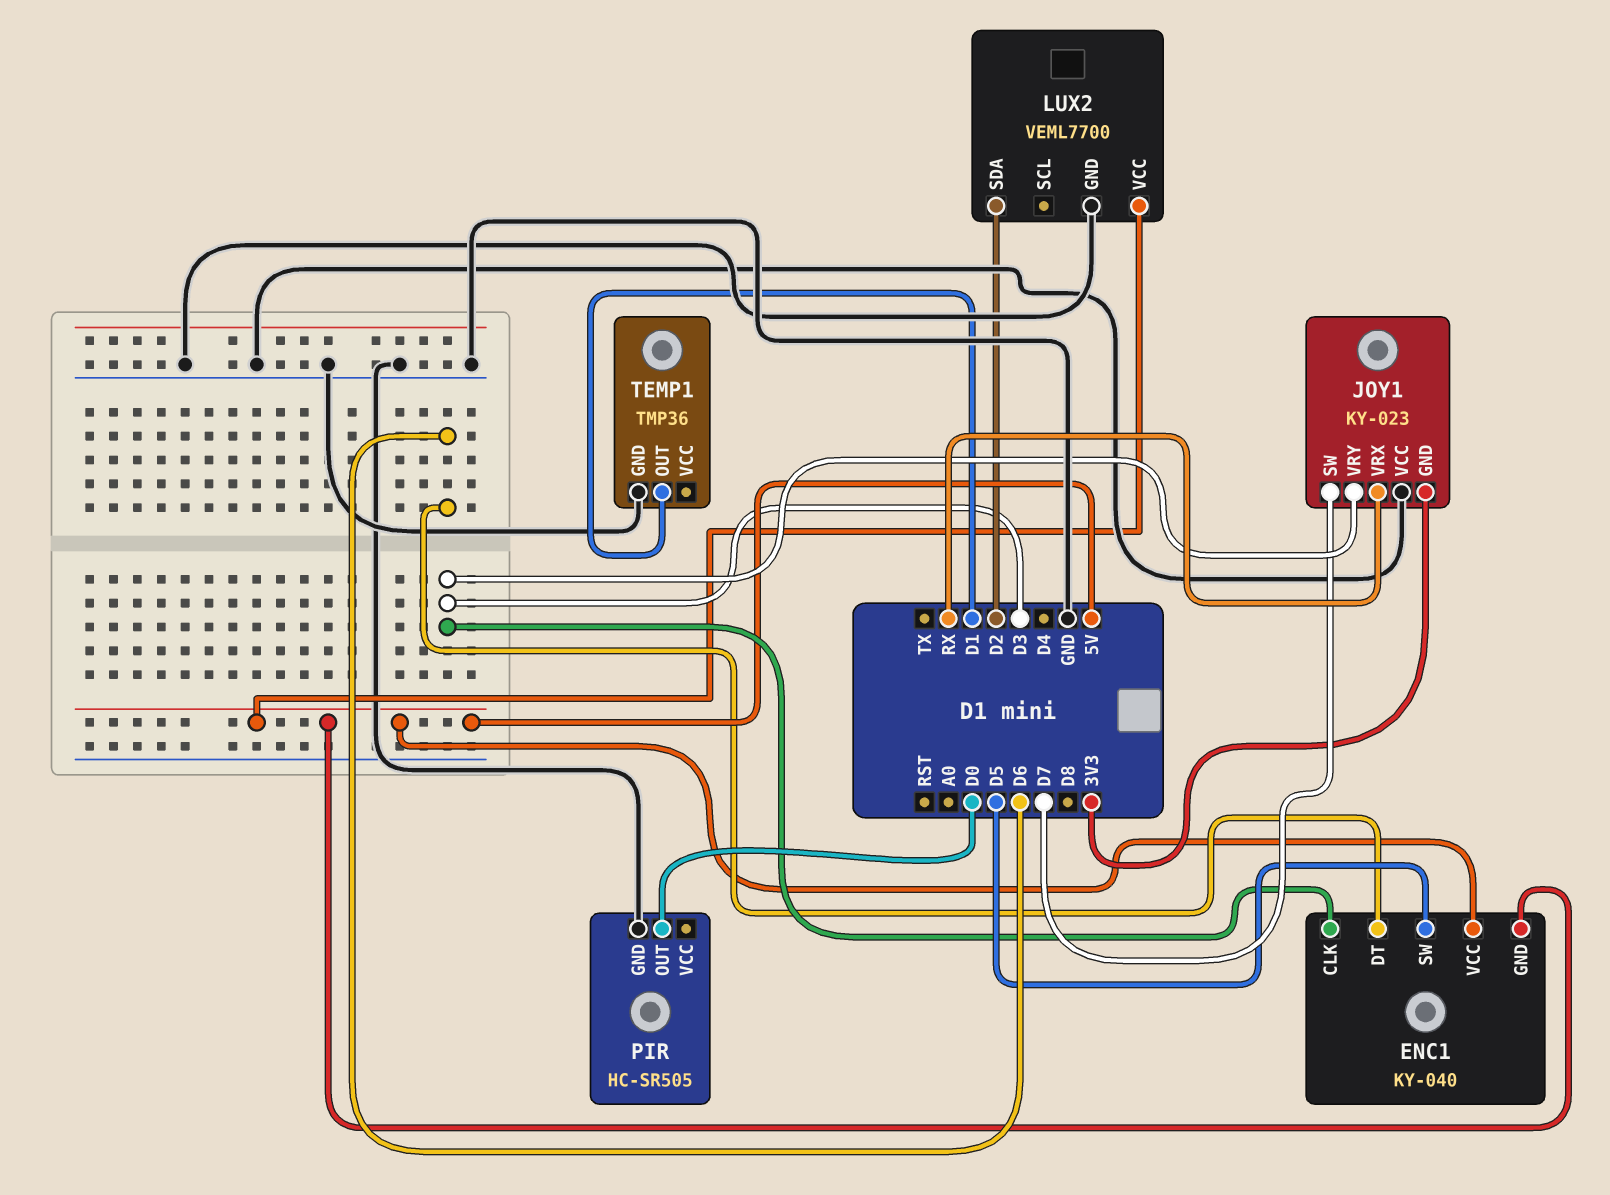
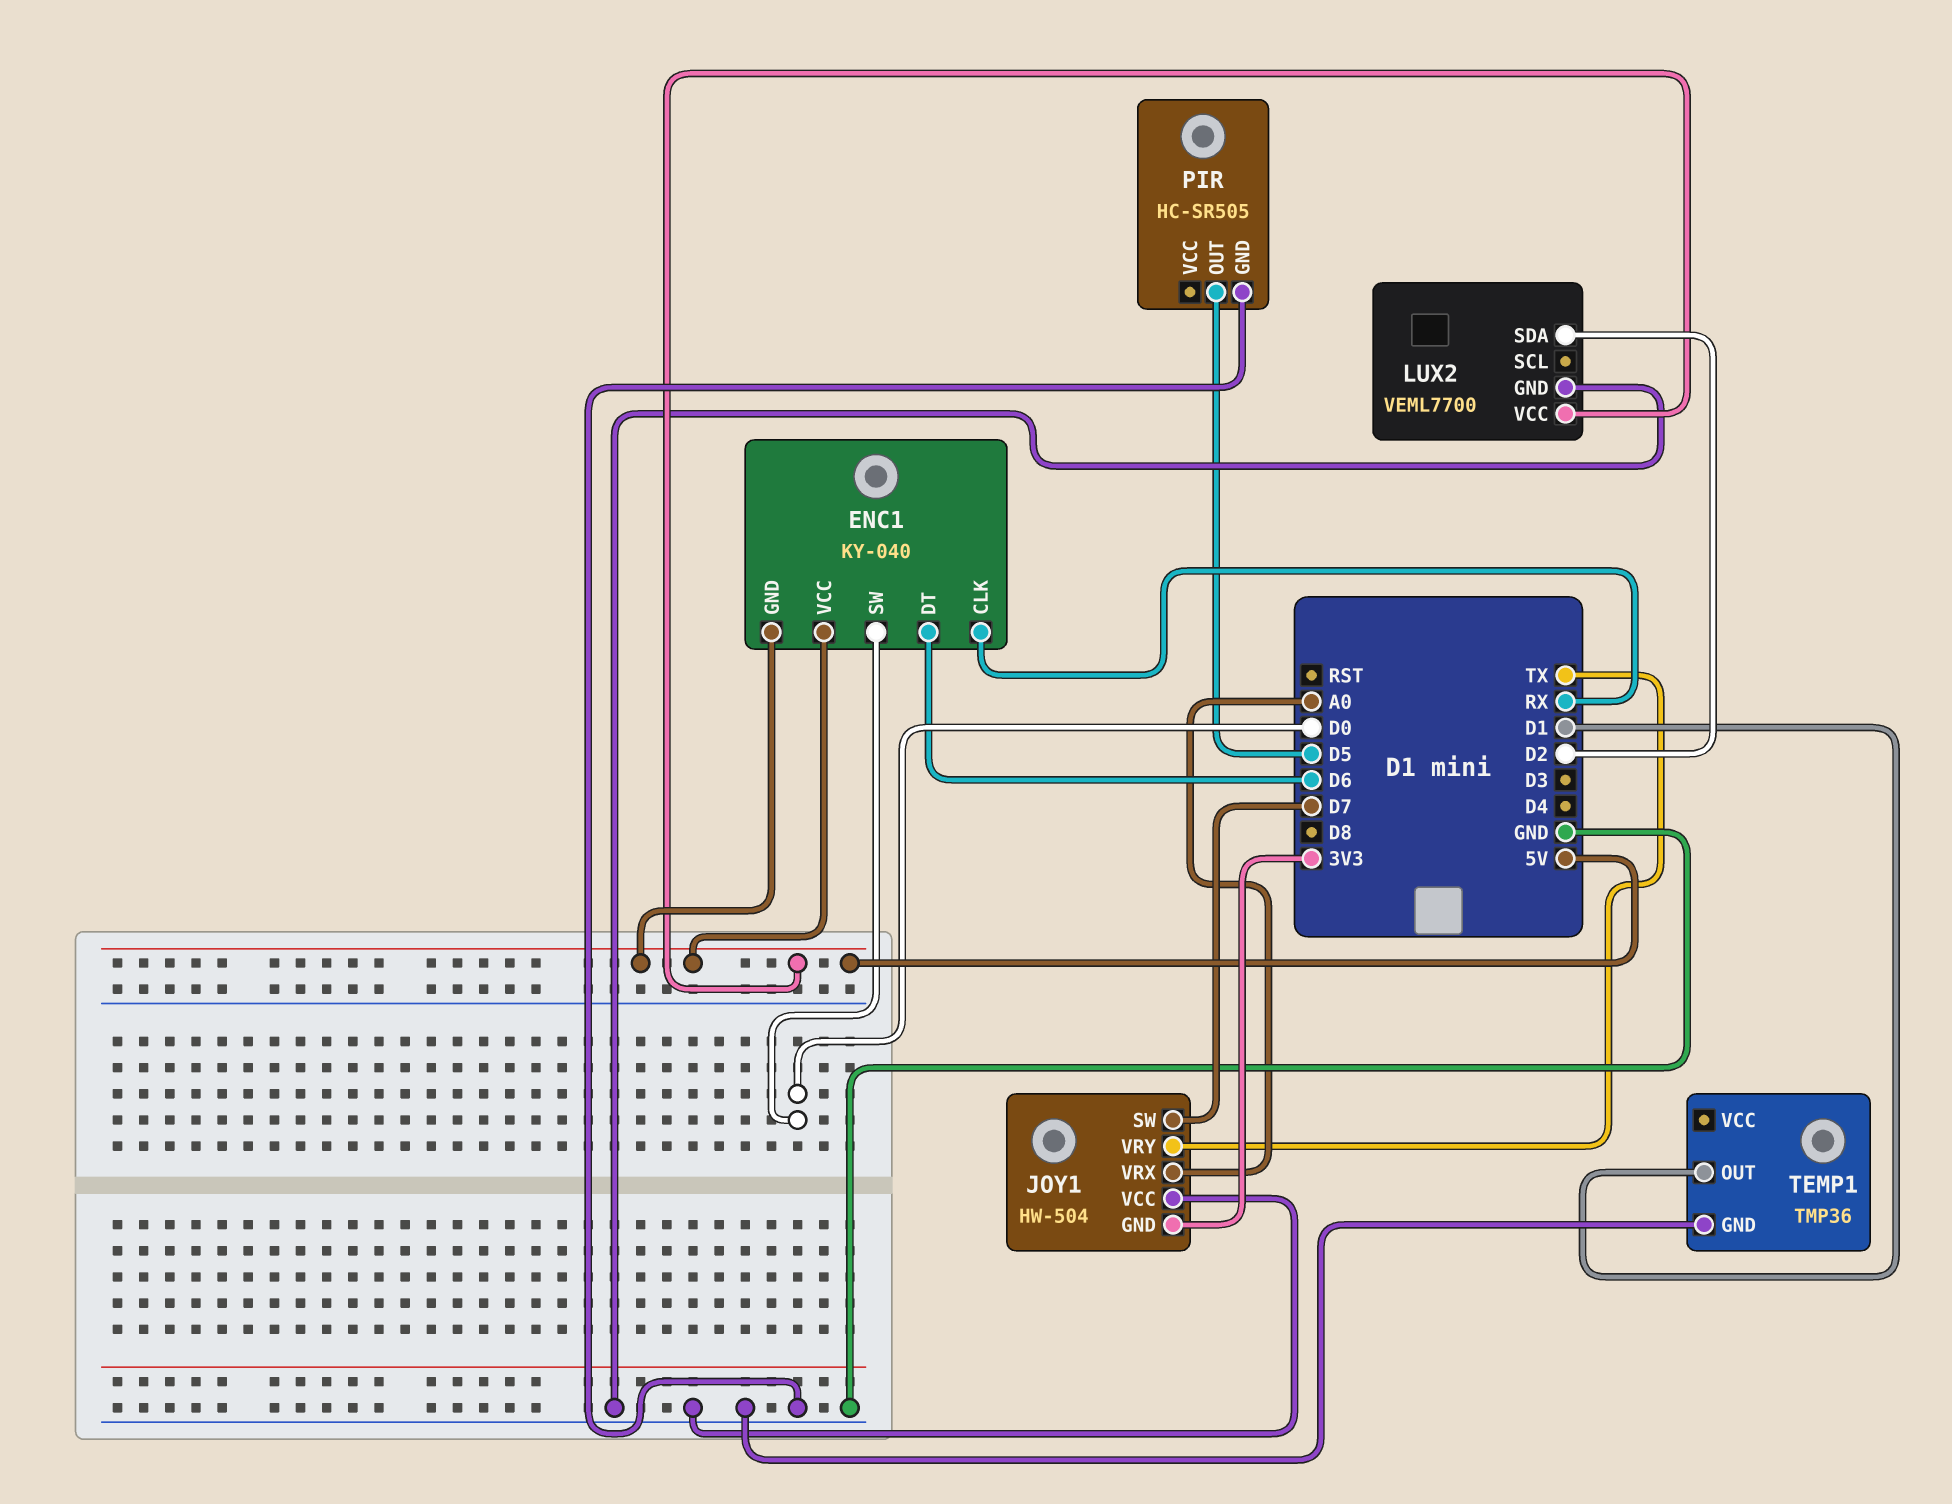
ENC1 pin CLK: D3 -> RX
ENC1 pin SW: D5 -> D0
JOY1: KY-023 -> HW-504
JOY1 pin VRX: RX -> A0
JOY1 pin VRY: D3 -> TX
PIR pin OUT: D0 -> D5

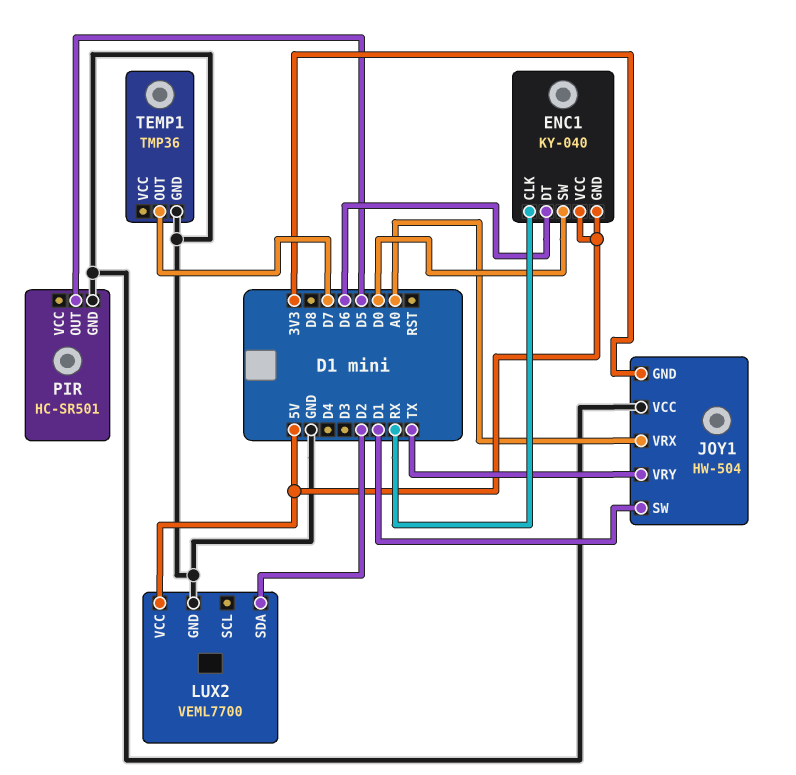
JOY1 pin SW: D7 -> D1
PIR: HC-SR505 -> HC-SR501
TEMP1 pin OUT: D1 -> D7

